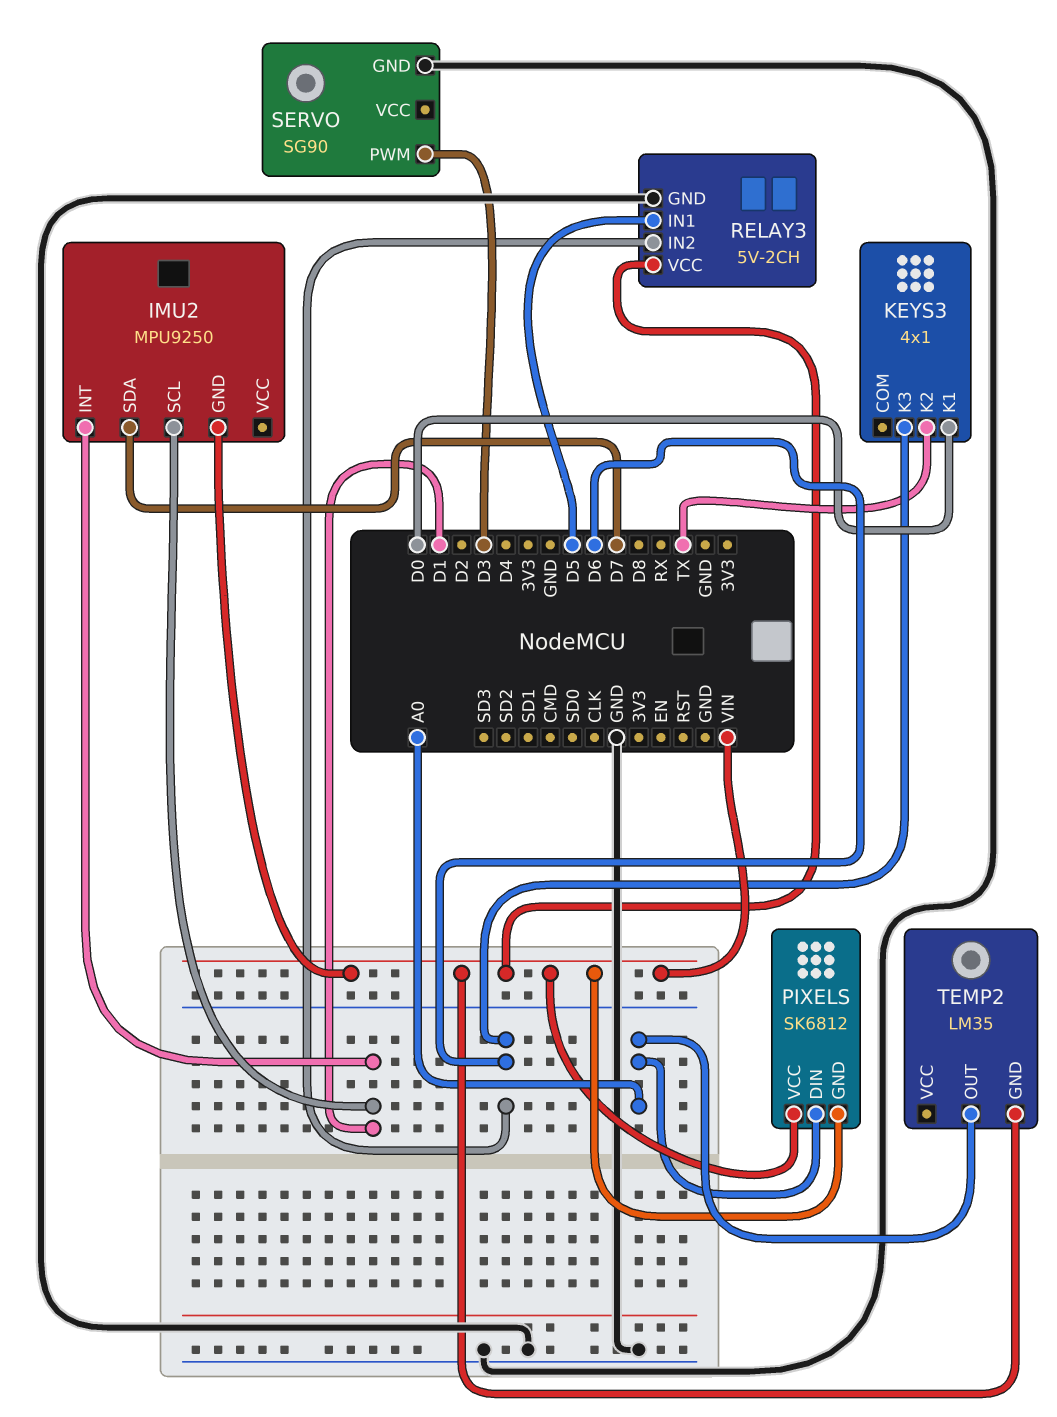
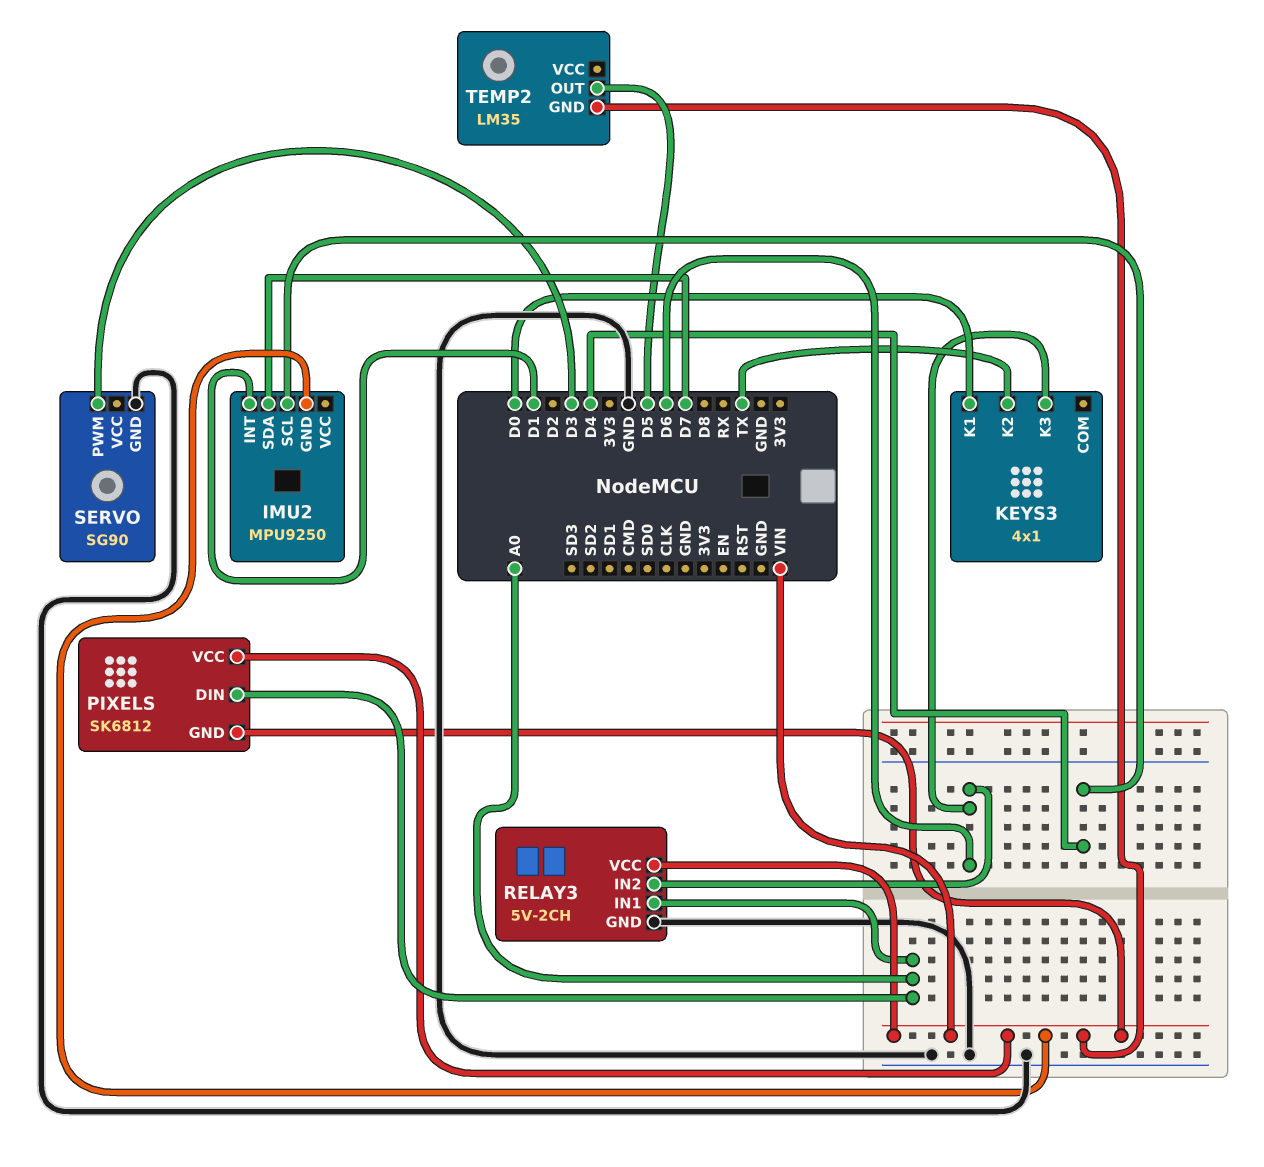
IMU2 pin SCL: D1 -> D4
RELAY3 pin IN1: D5 -> A0
TEMP2 pin OUT: A0 -> D5

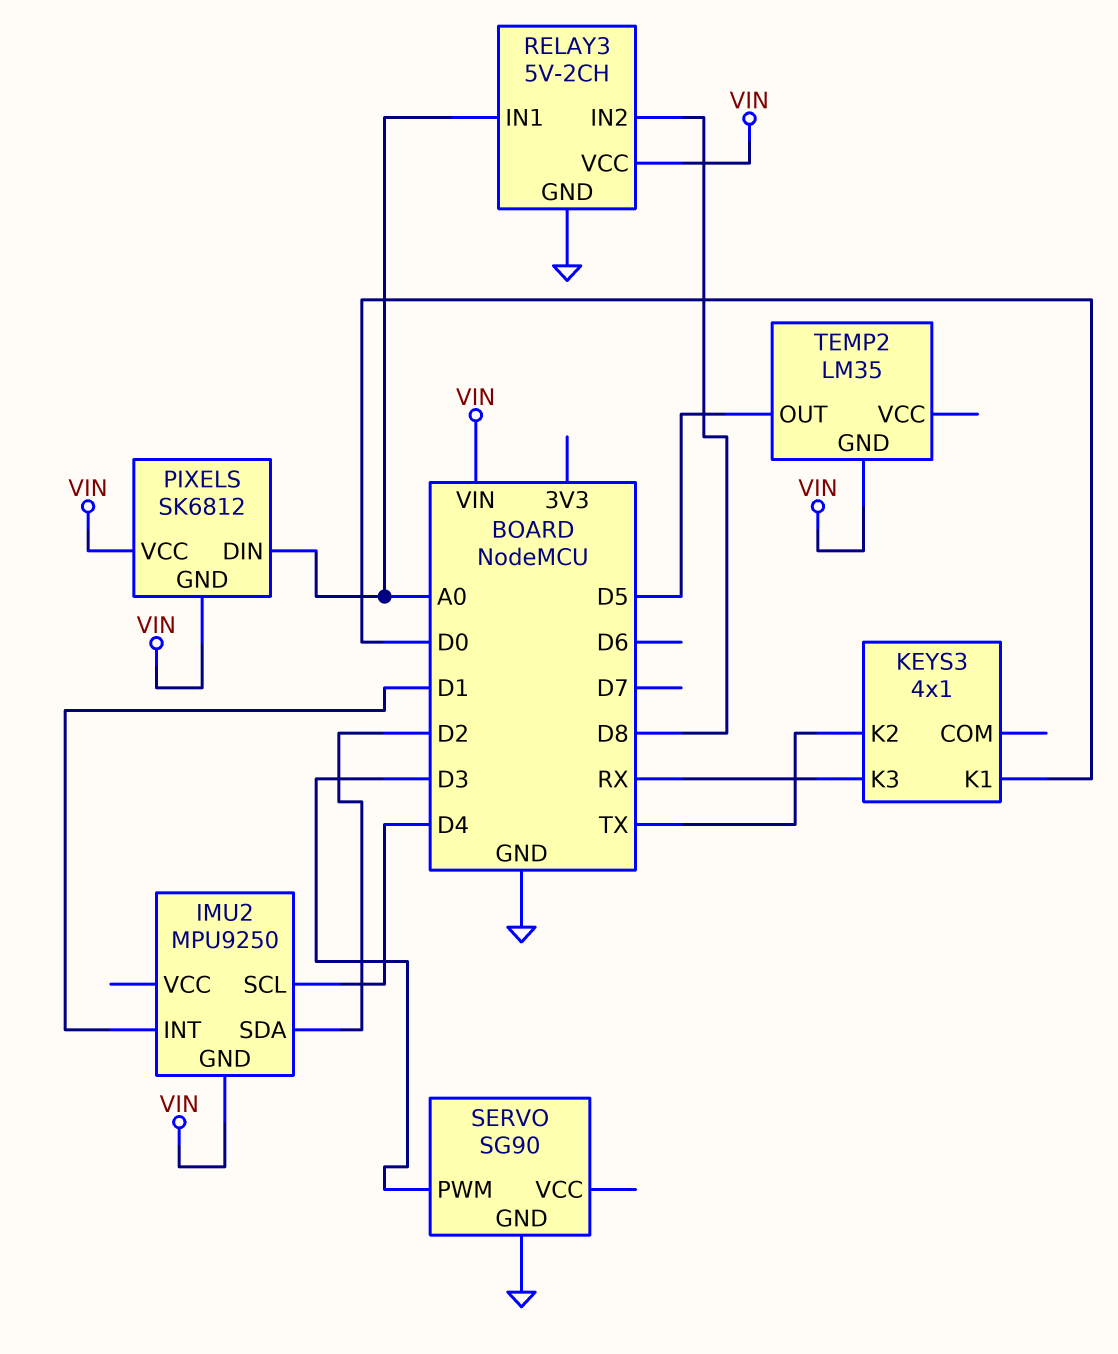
IMU2 pin SDA: D7 -> D2
KEYS3 pin K3: D6 -> RX
RELAY3 pin IN2: D6 -> D8

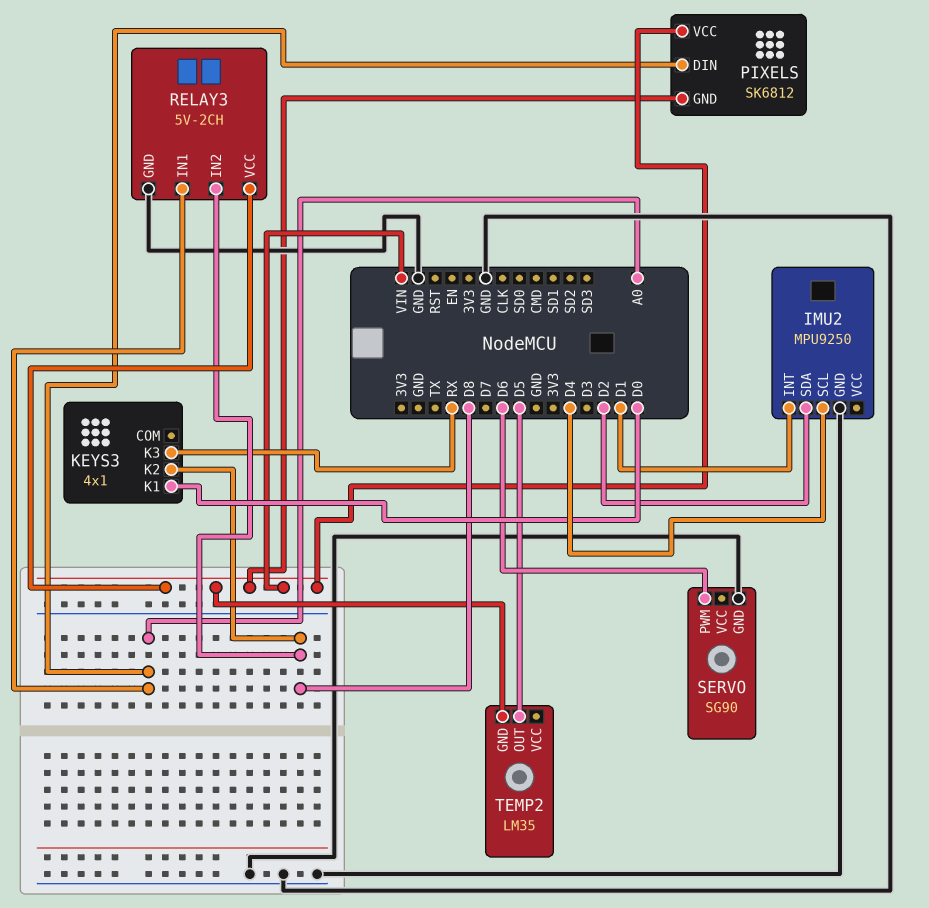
IMU2 pin GND: VIN -> GND
KEYS3 pin K2: TX -> D8
SERVO pin PWM: D3 -> D6

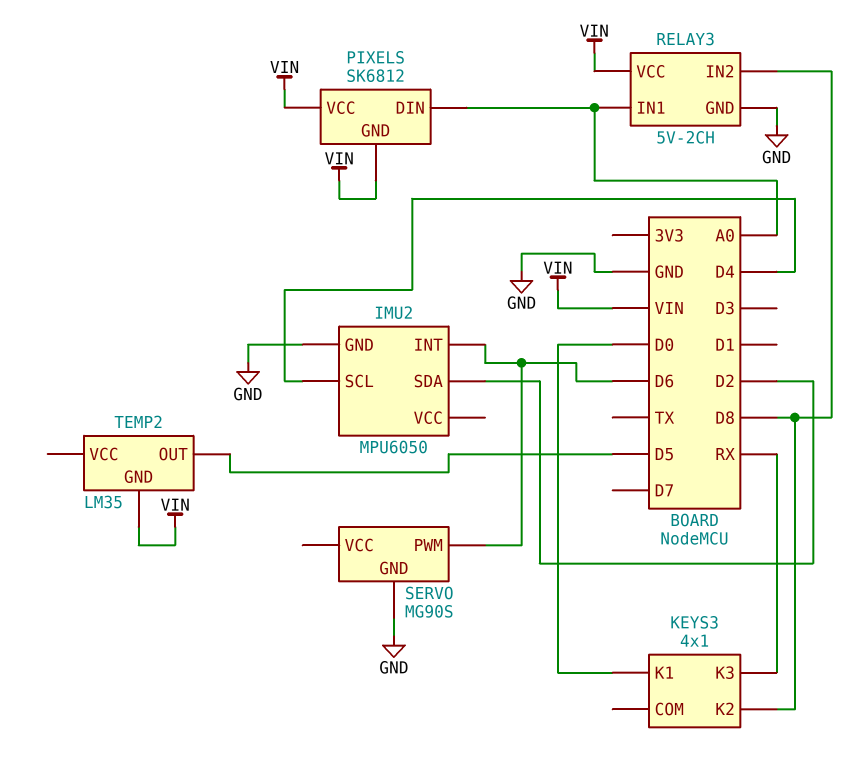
IMU2: MPU9250 -> MPU6050
IMU2 pin INT: D1 -> D6
SERVO: SG90 -> MG90S

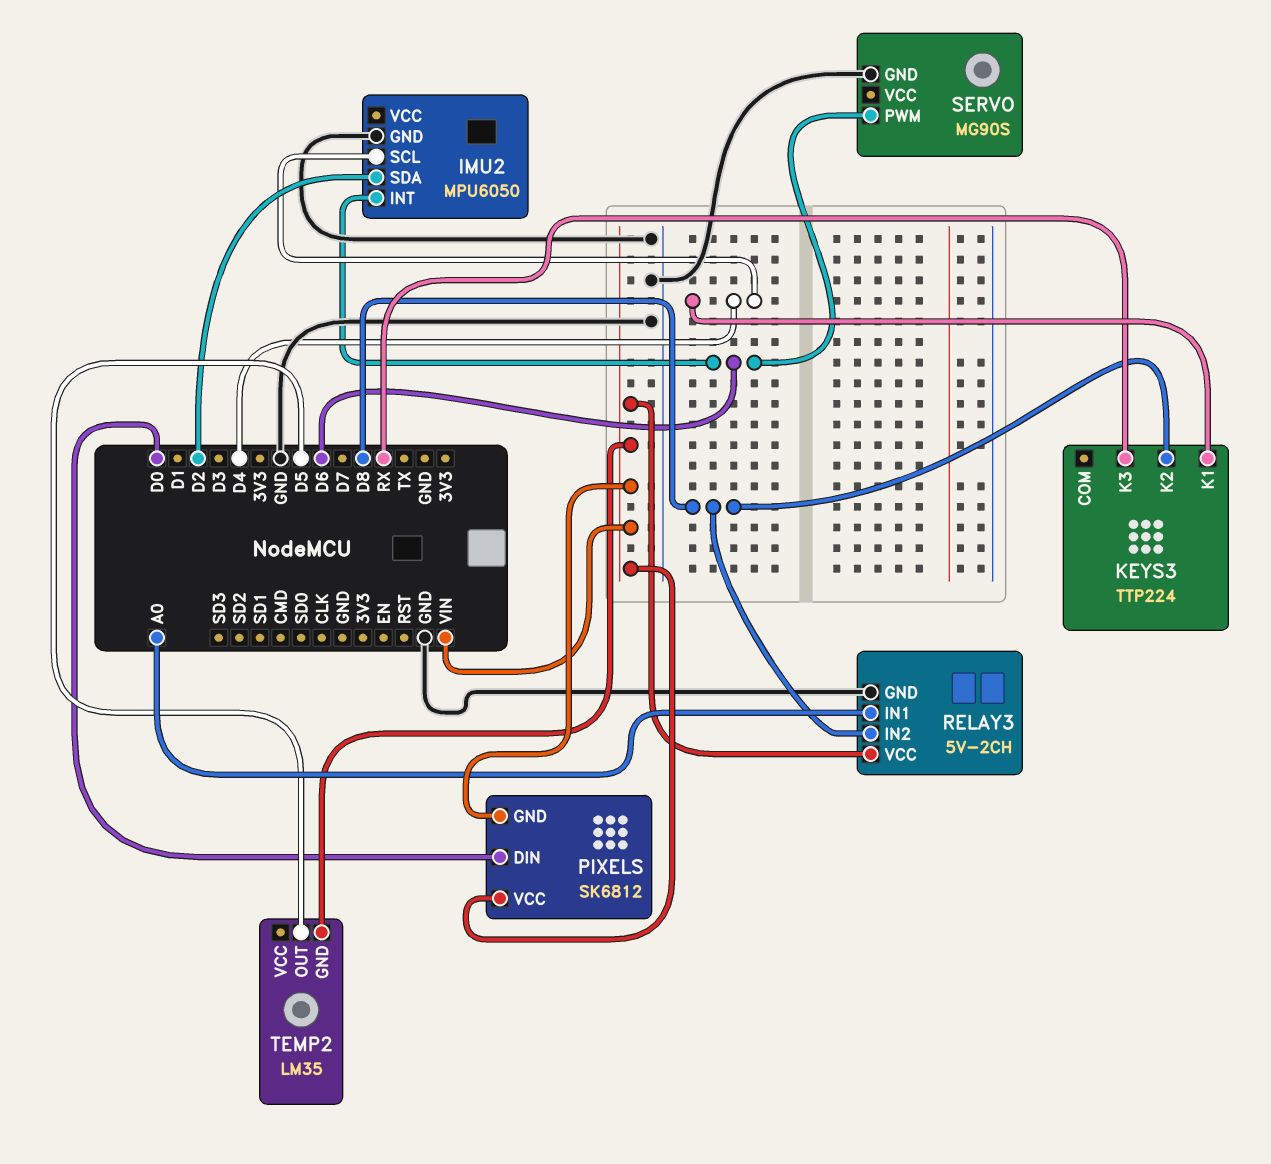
KEYS3: 4x1 -> TTP224
KEYS3 pin K1: D0 -> D4
PIXELS pin DIN: A0 -> D0

